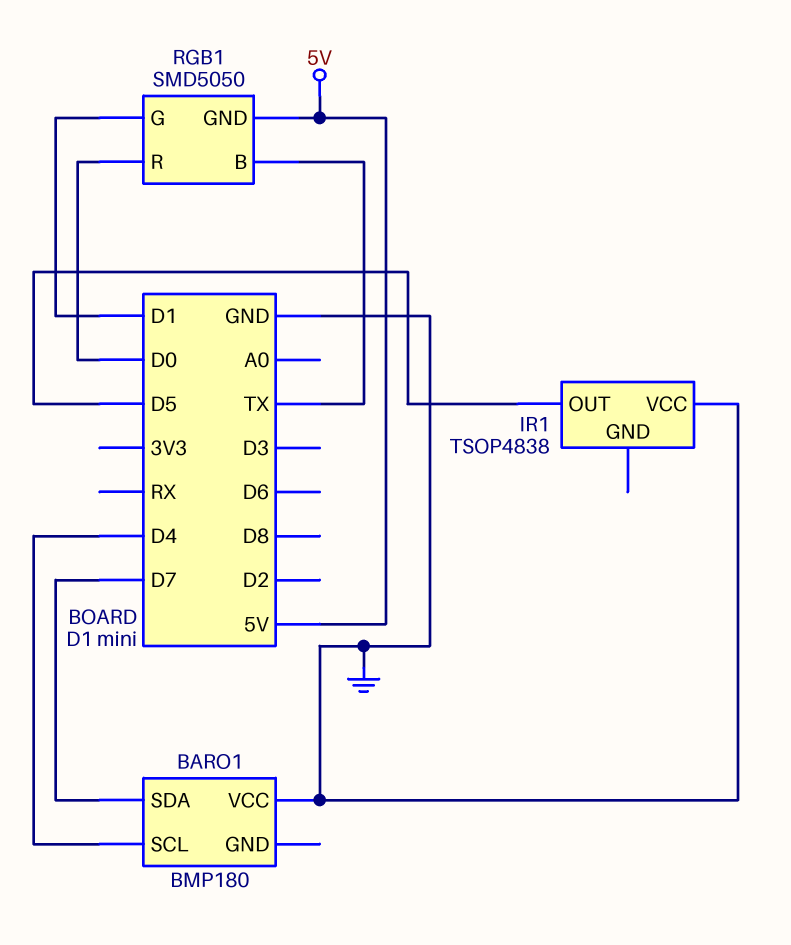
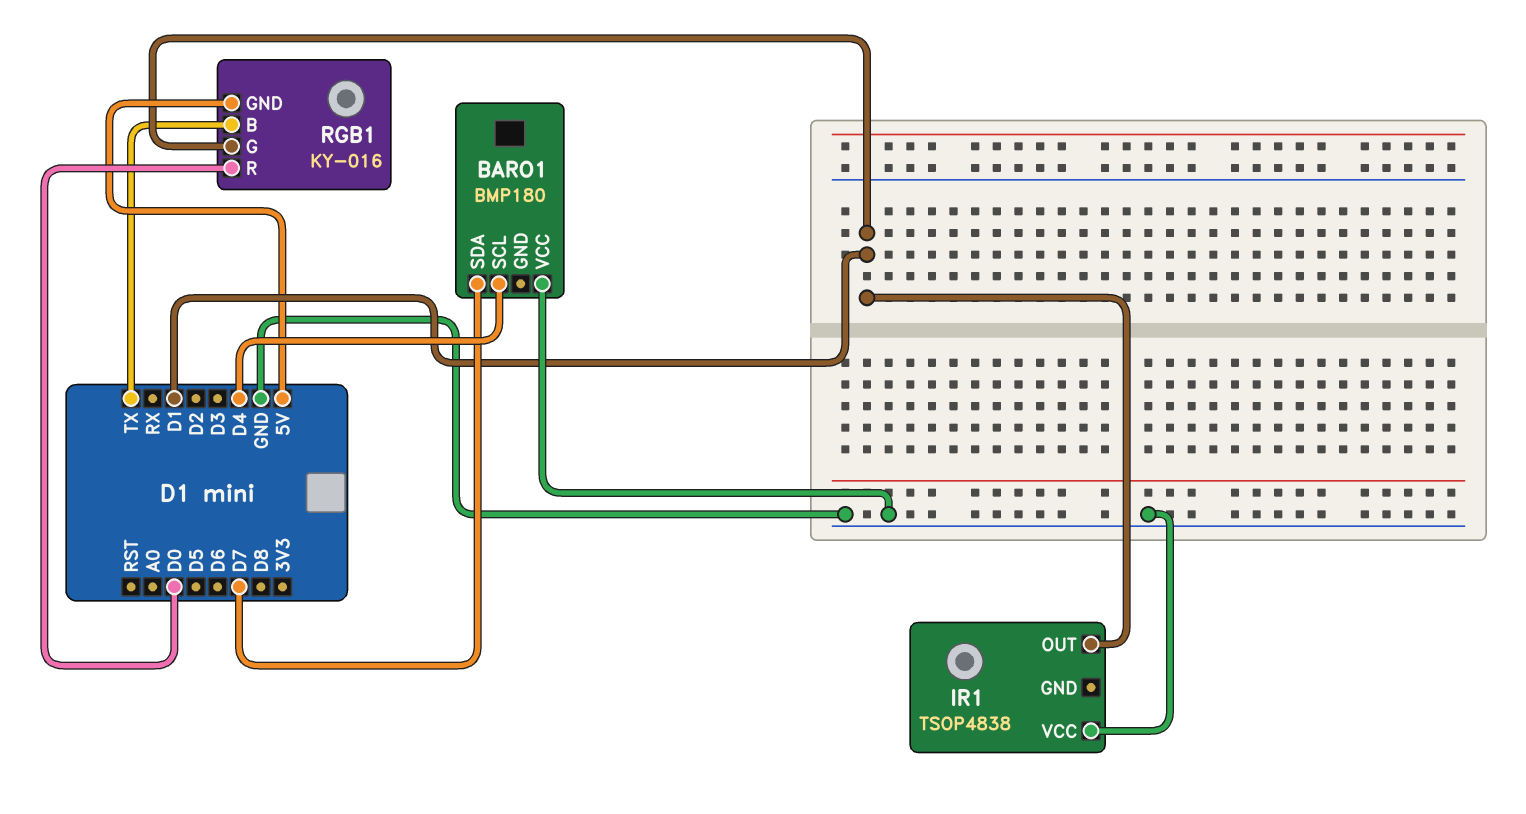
IR1 pin OUT: D5 -> D1
RGB1: SMD5050 -> KY-016

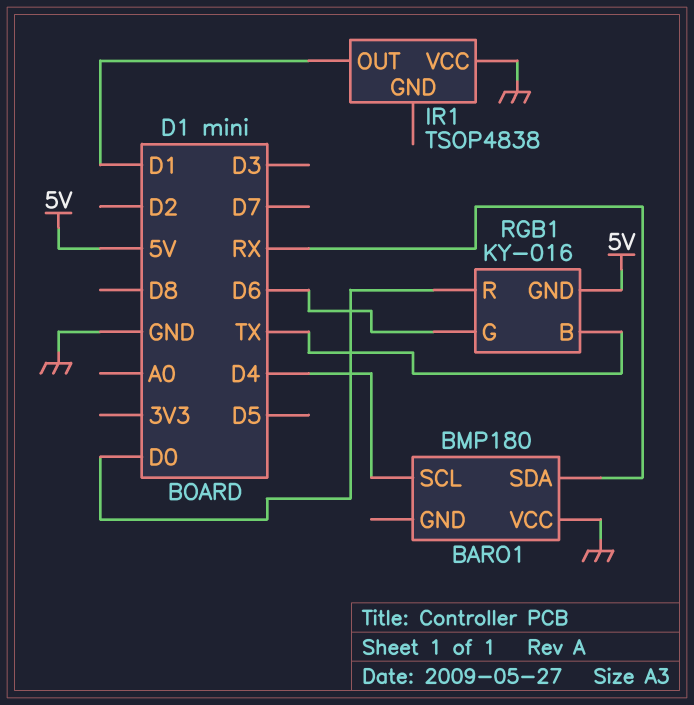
BARO1 pin SDA: D7 -> RX
RGB1 pin G: D1 -> D6

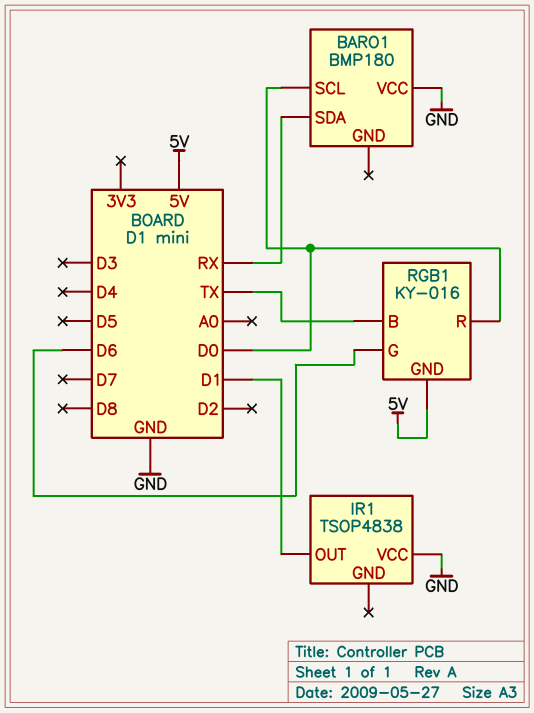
BARO1 pin SCL: D4 -> D0

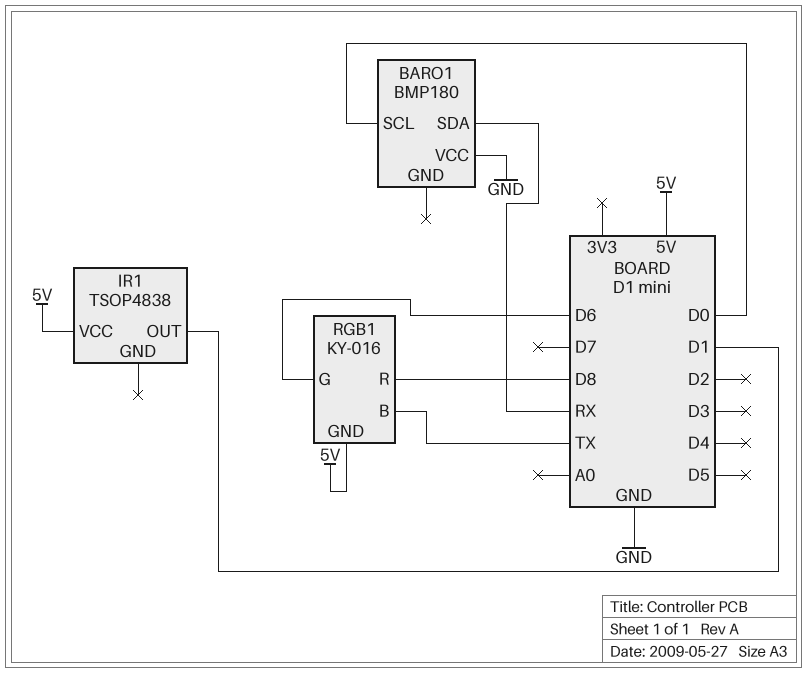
IR1 pin VCC: GND -> 5V
RGB1 pin R: D0 -> D8

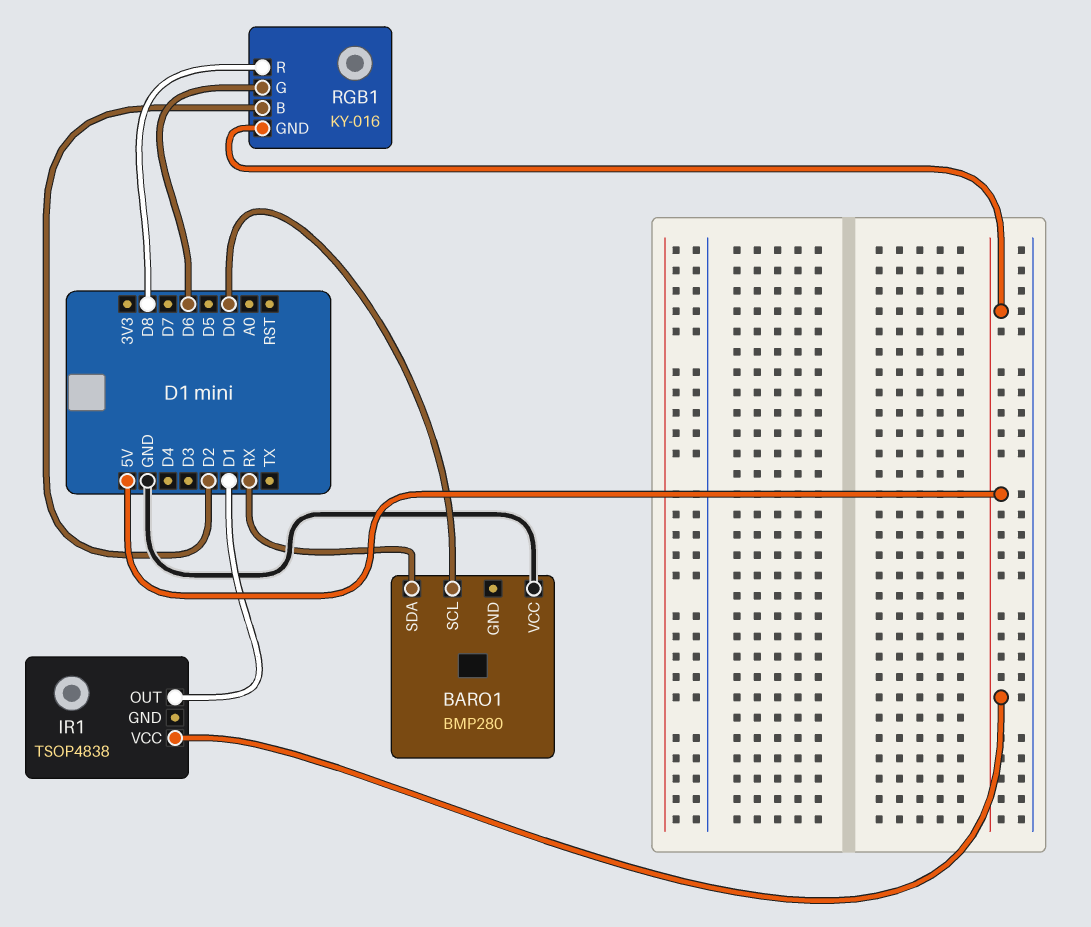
BARO1: BMP180 -> BMP280
RGB1 pin B: TX -> D2

